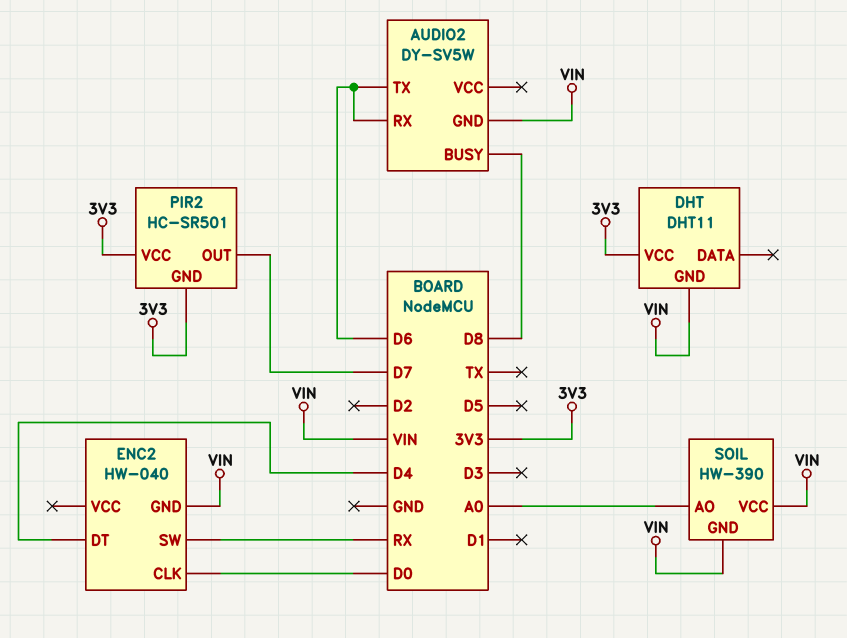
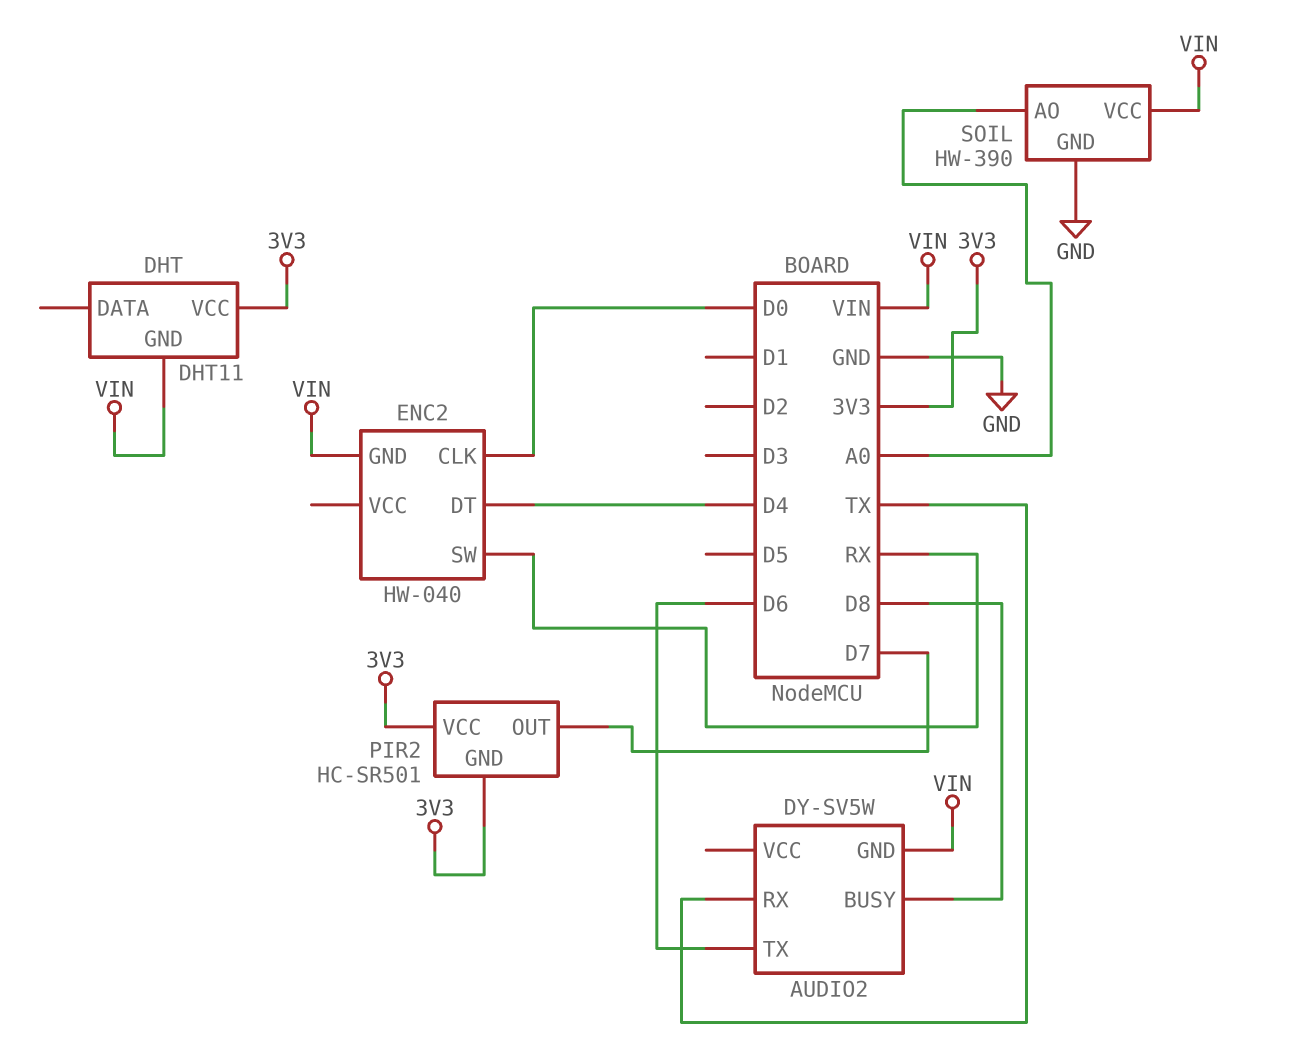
AUDIO2 pin RX: D6 -> TX
SOIL pin GND: VIN -> GND

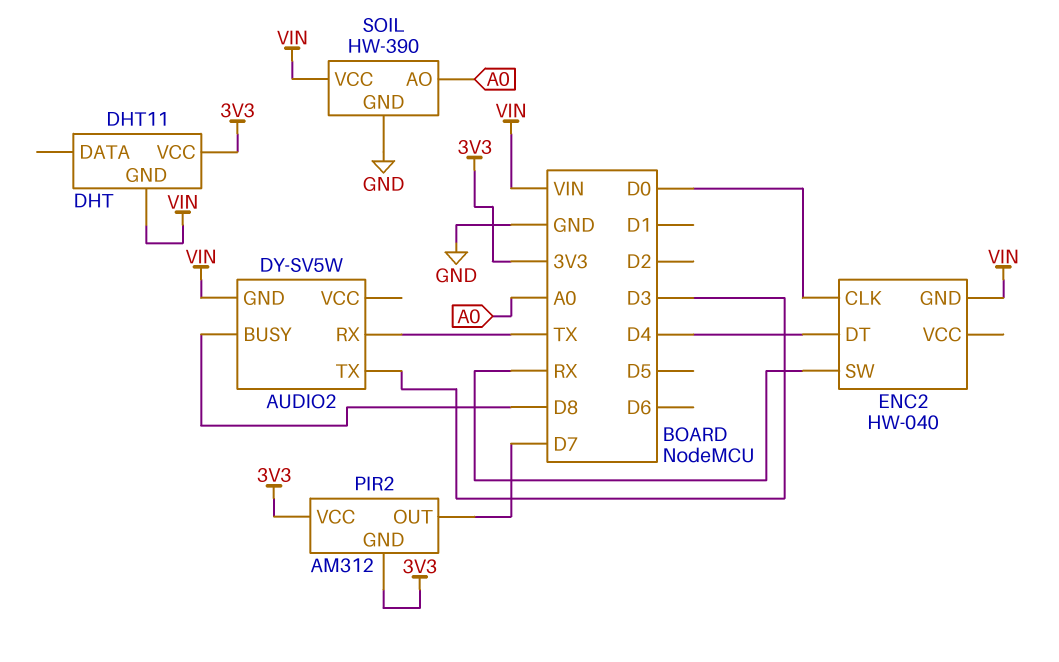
AUDIO2 pin TX: D6 -> D3
PIR2: HC-SR501 -> AM312

